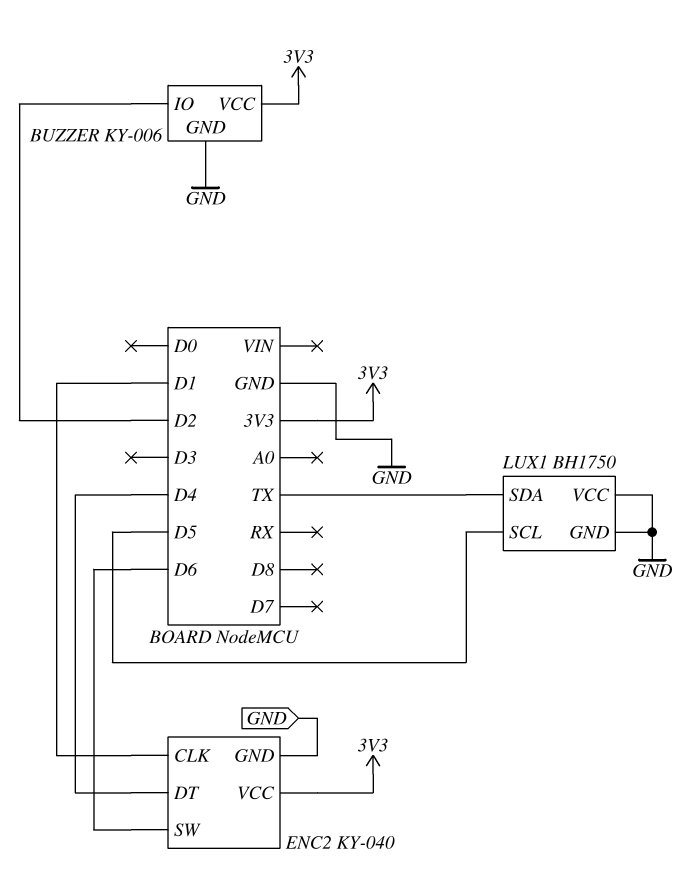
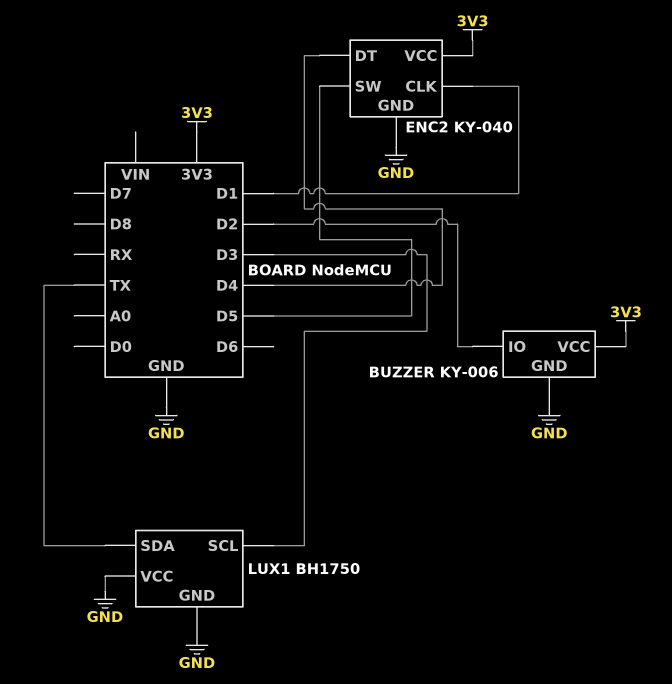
ENC2 pin SW: D6 -> D5
LUX1 pin SCL: D5 -> D3

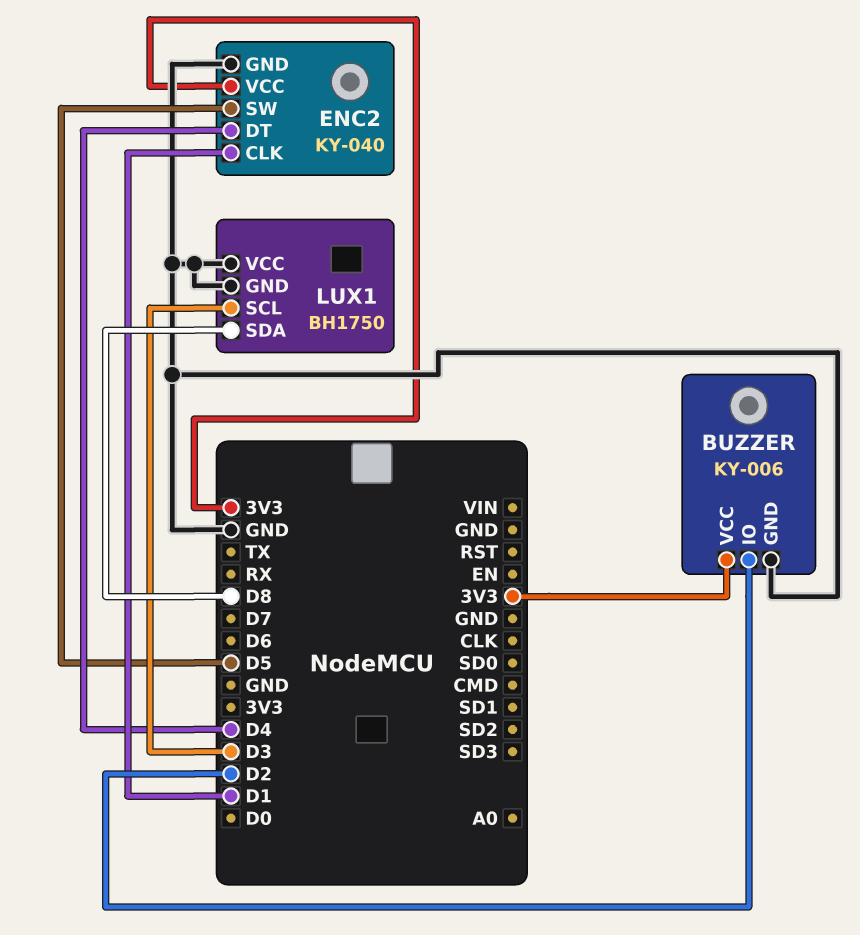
LUX1 pin SDA: TX -> D8

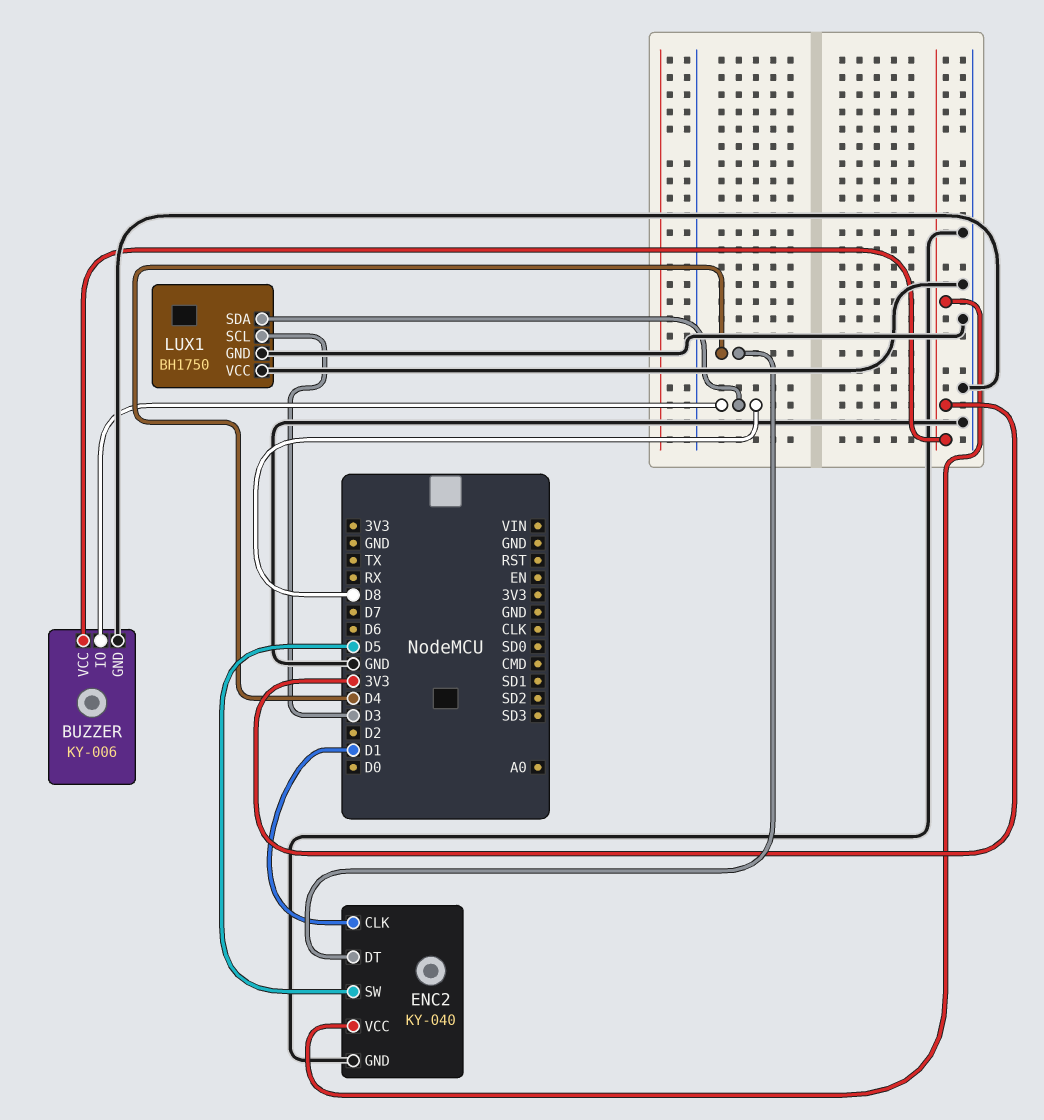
BUZZER pin IO: D2 -> D8

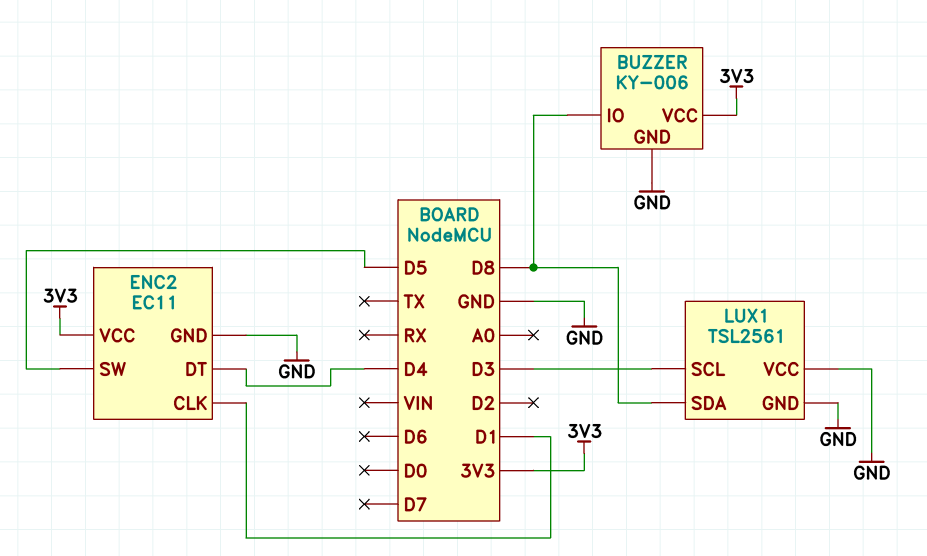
ENC2: KY-040 -> EC11
LUX1: BH1750 -> TSL2561

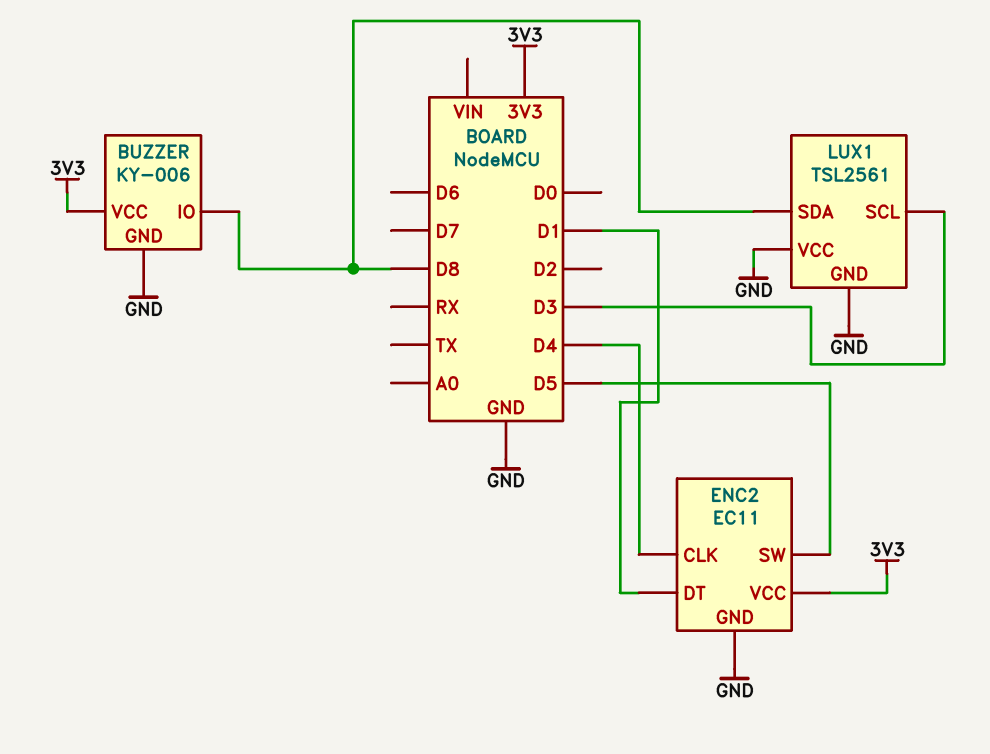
ENC2 pin CLK: D1 -> D4
ENC2 pin DT: D4 -> D1

